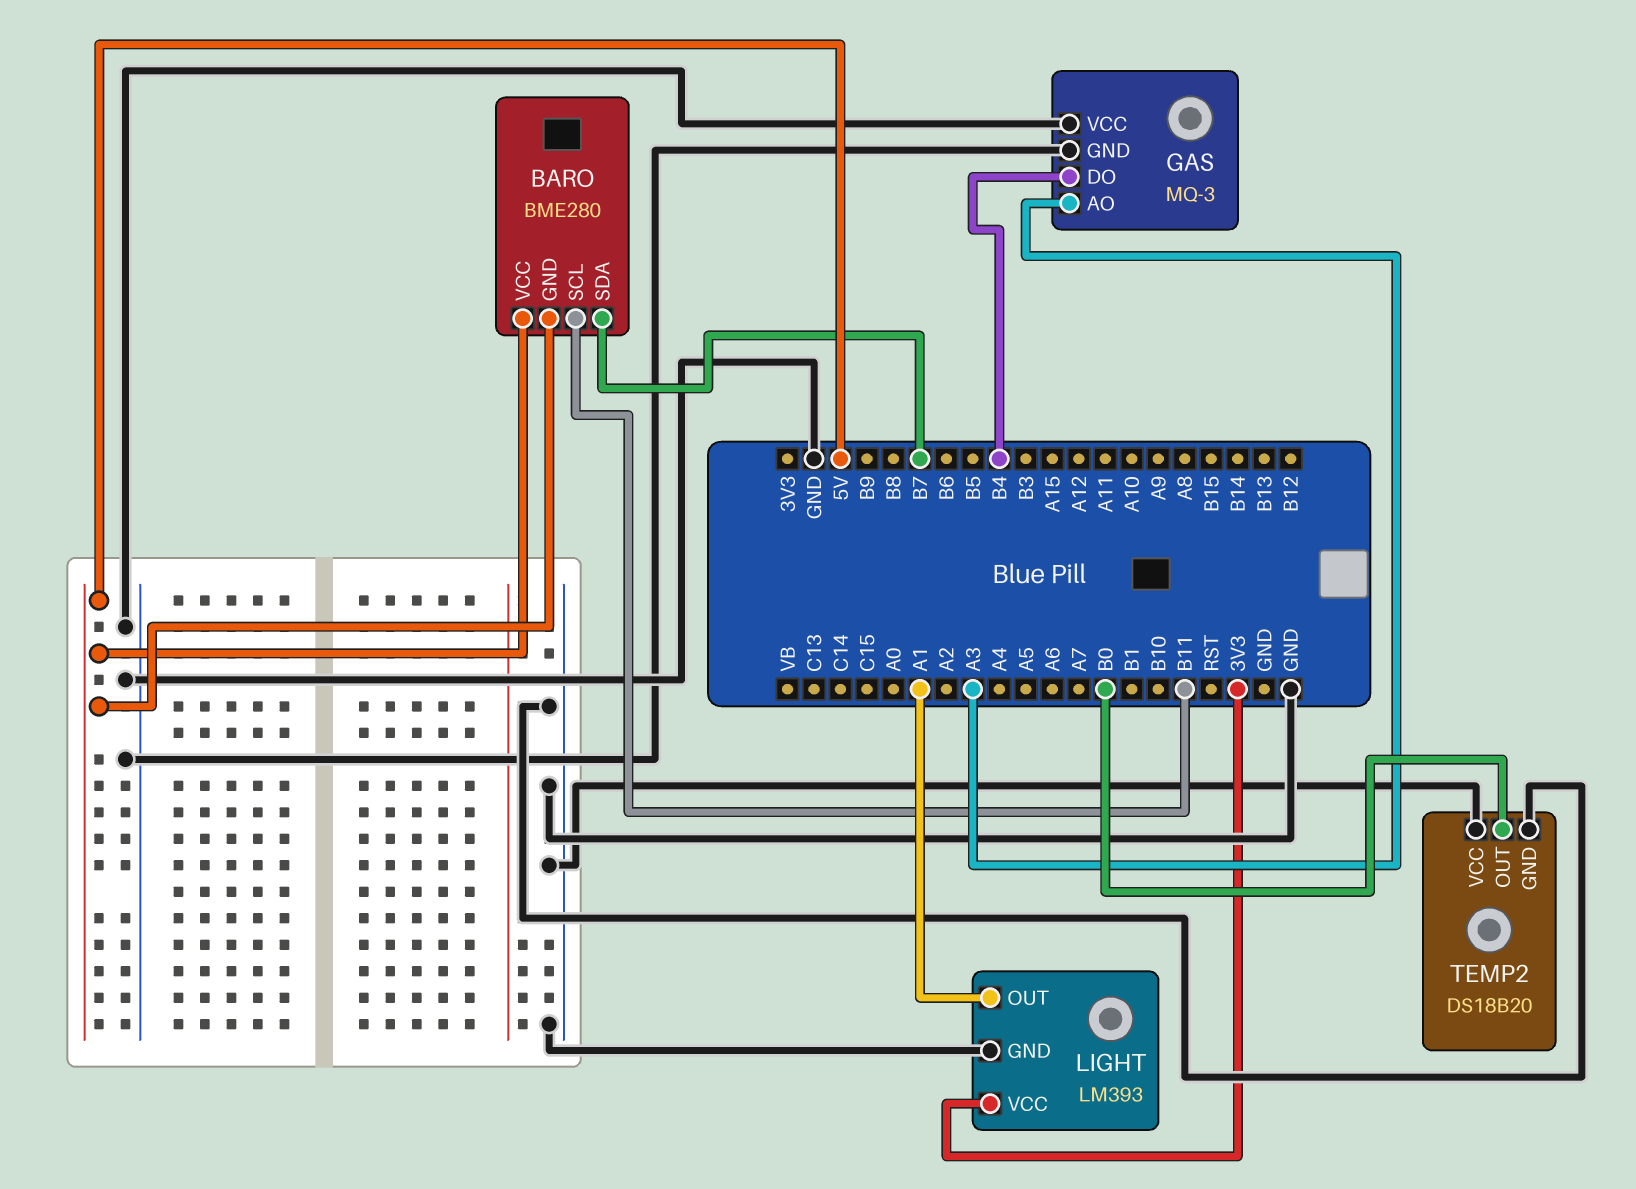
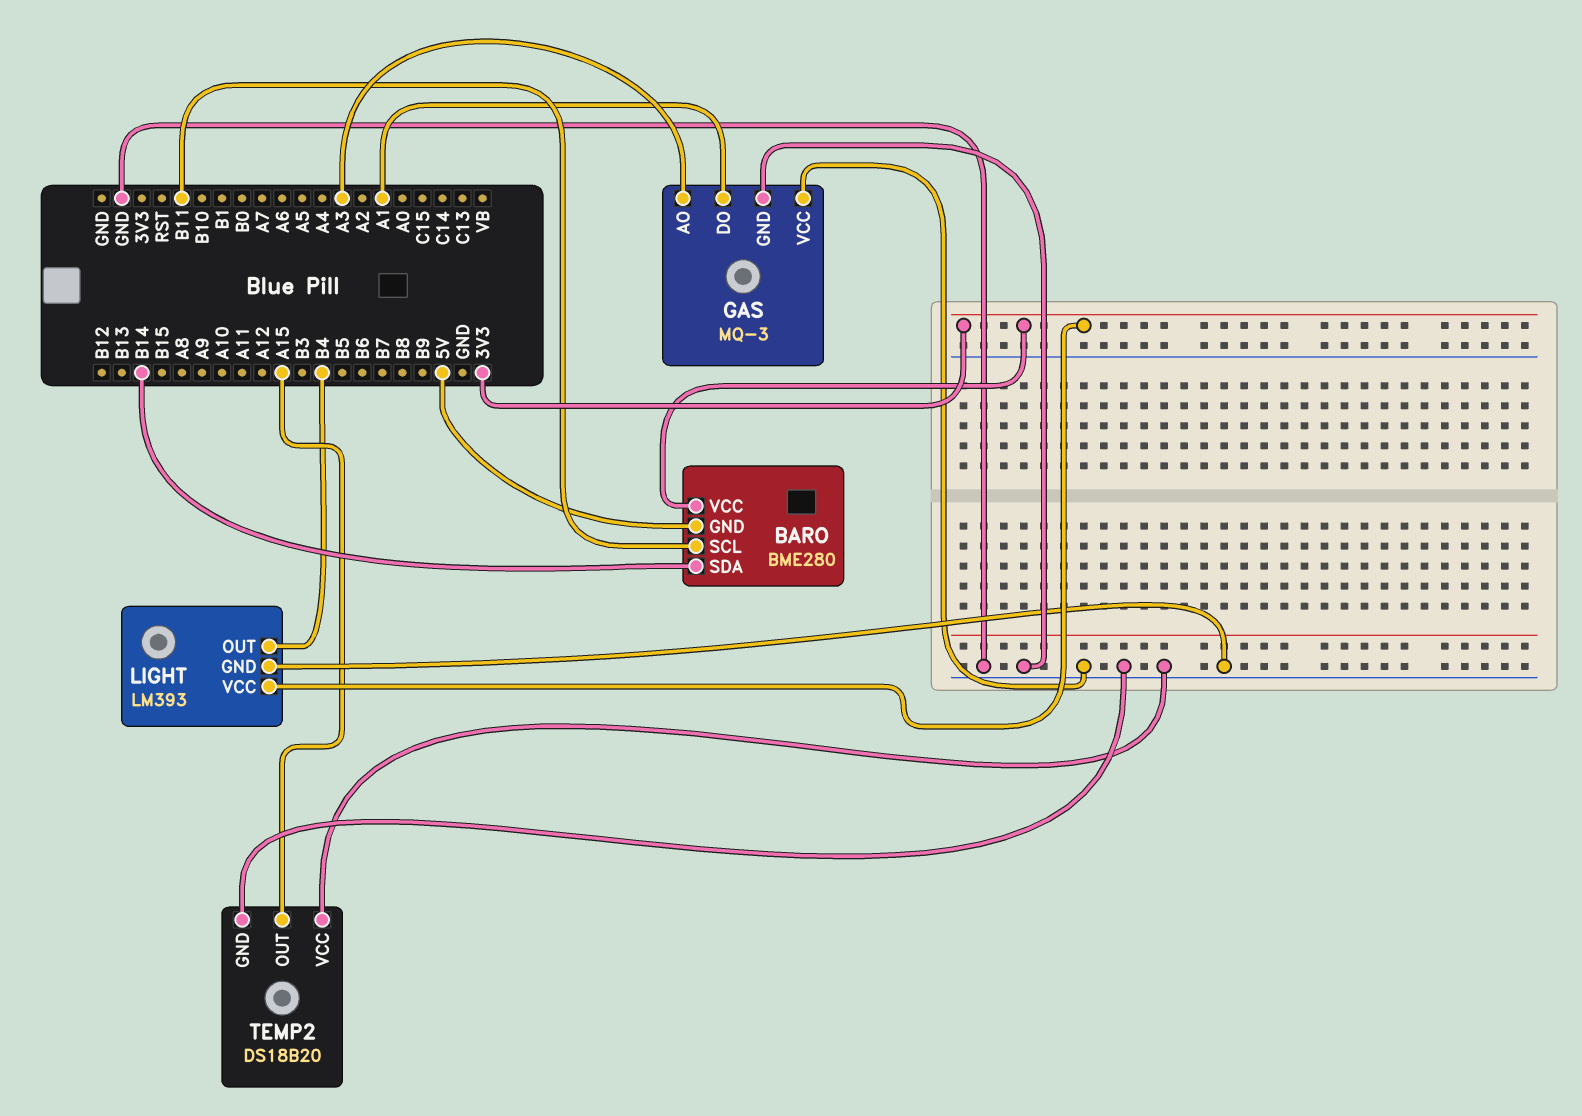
BARO pin SDA: B7 -> B14
BARO pin VCC: 5V -> 3V3
GAS pin DO: B4 -> A1
LIGHT pin OUT: A1 -> B4
TEMP2 pin OUT: B0 -> A15

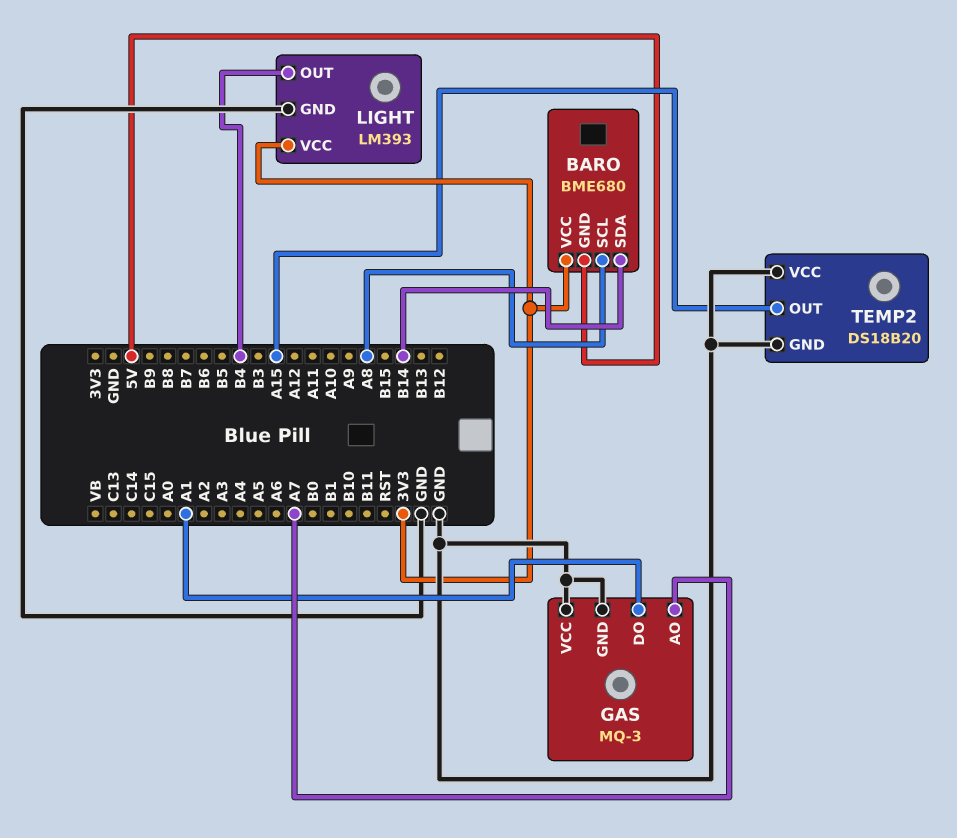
BARO: BME280 -> BME680
BARO pin SCL: B11 -> A8
GAS pin AO: A3 -> A7

